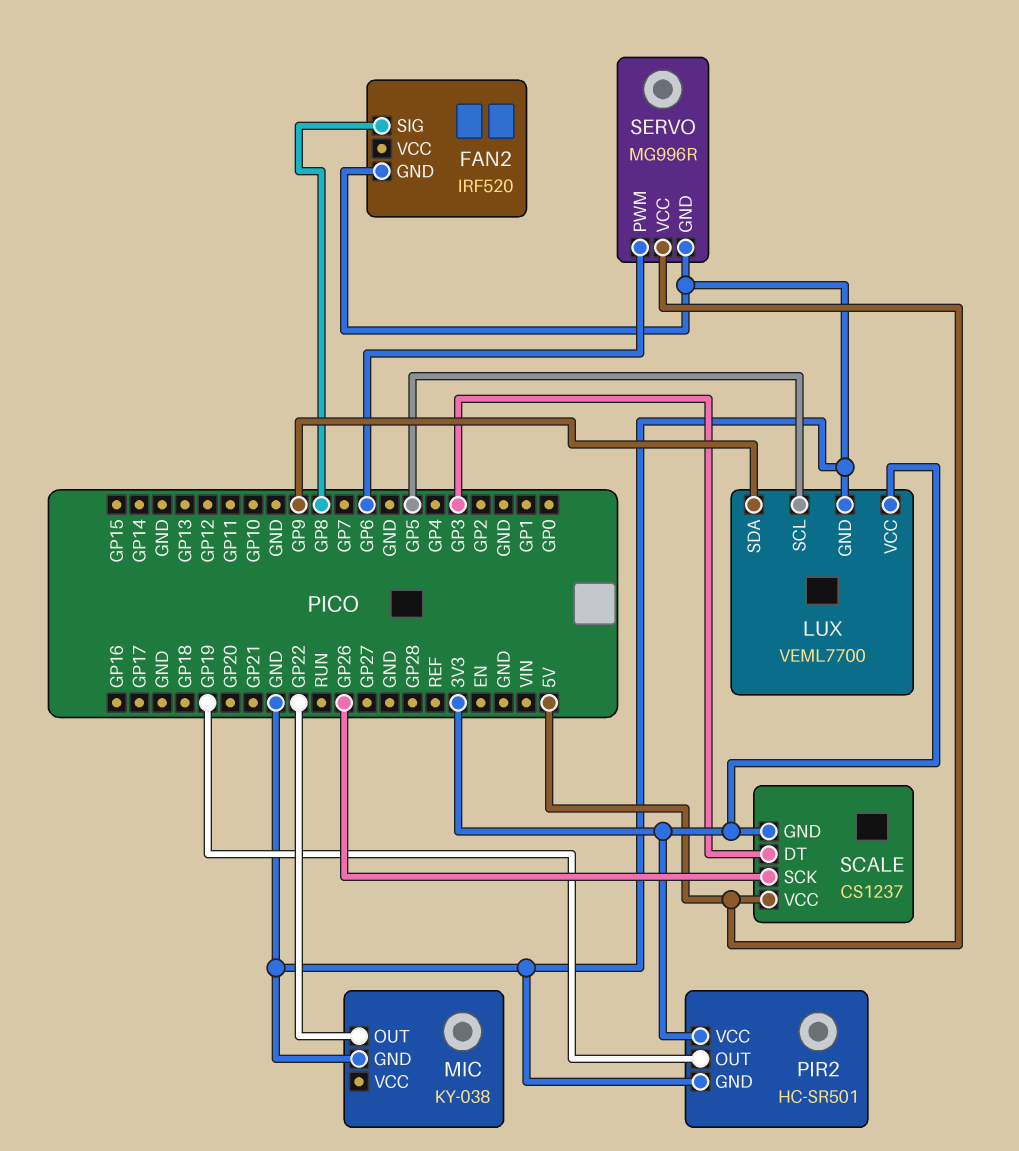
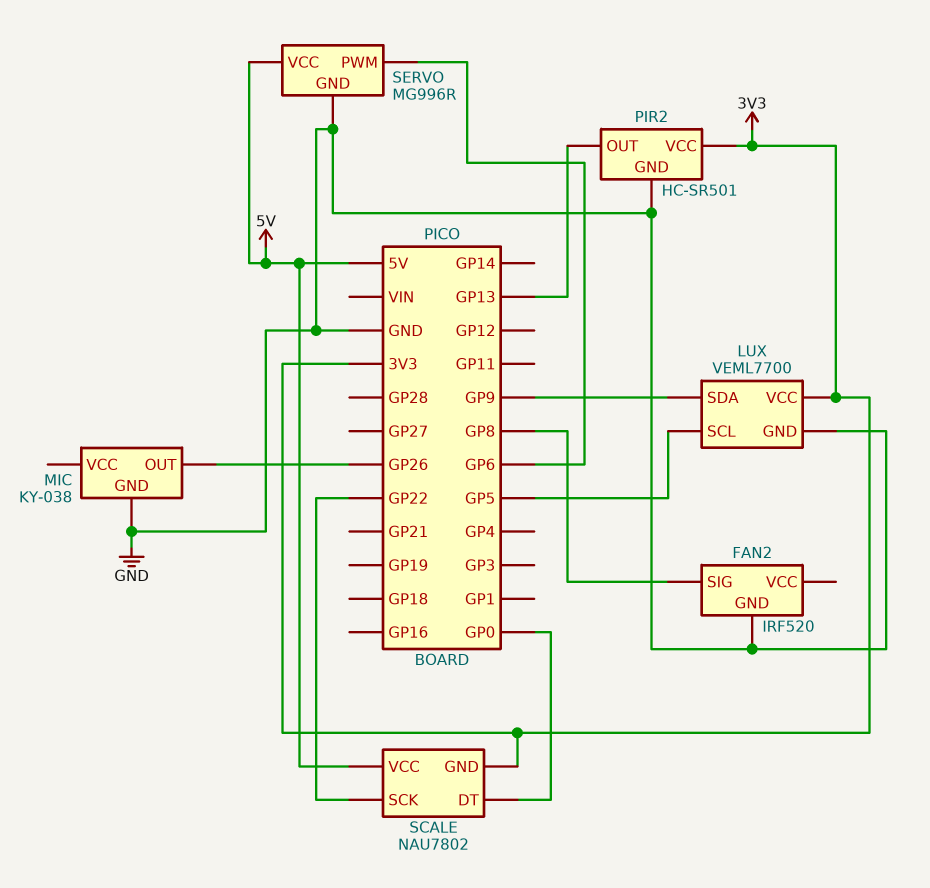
MIC pin OUT: GP22 -> GP26
PIR2 pin OUT: GP19 -> GP13
SCALE: CS1237 -> NAU7802
SCALE pin DT: GP3 -> GP0
SCALE pin SCK: GP26 -> GP22

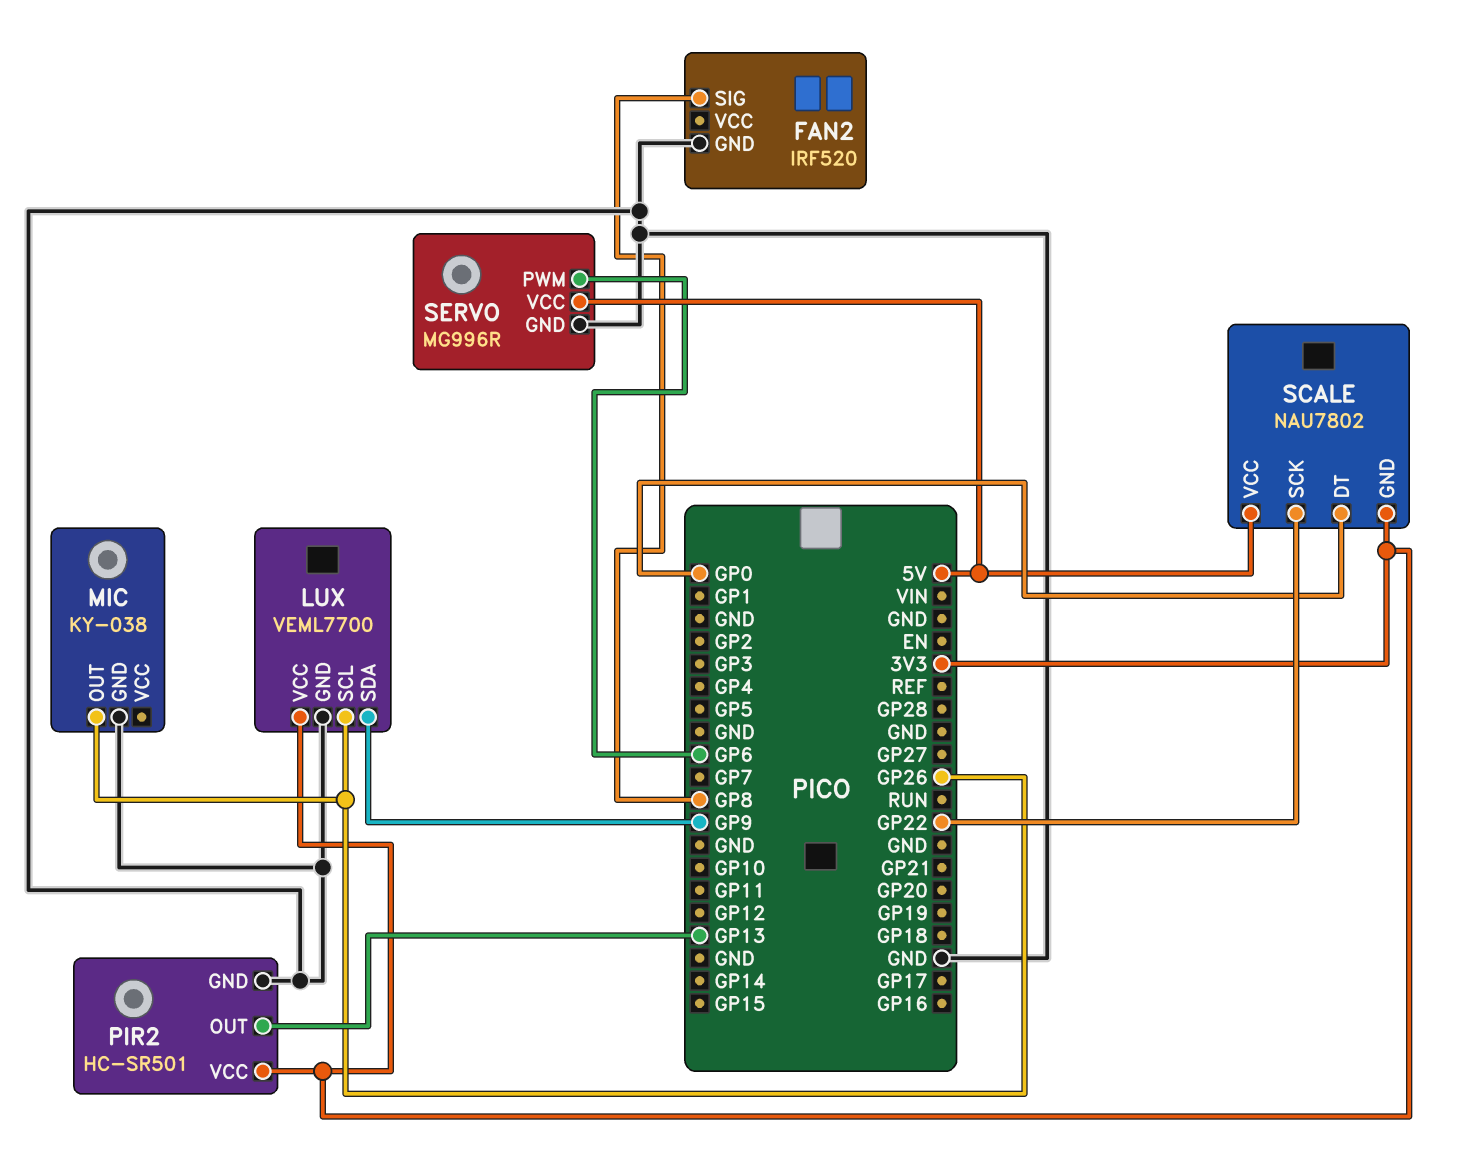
LUX pin SCL: GP5 -> GP26

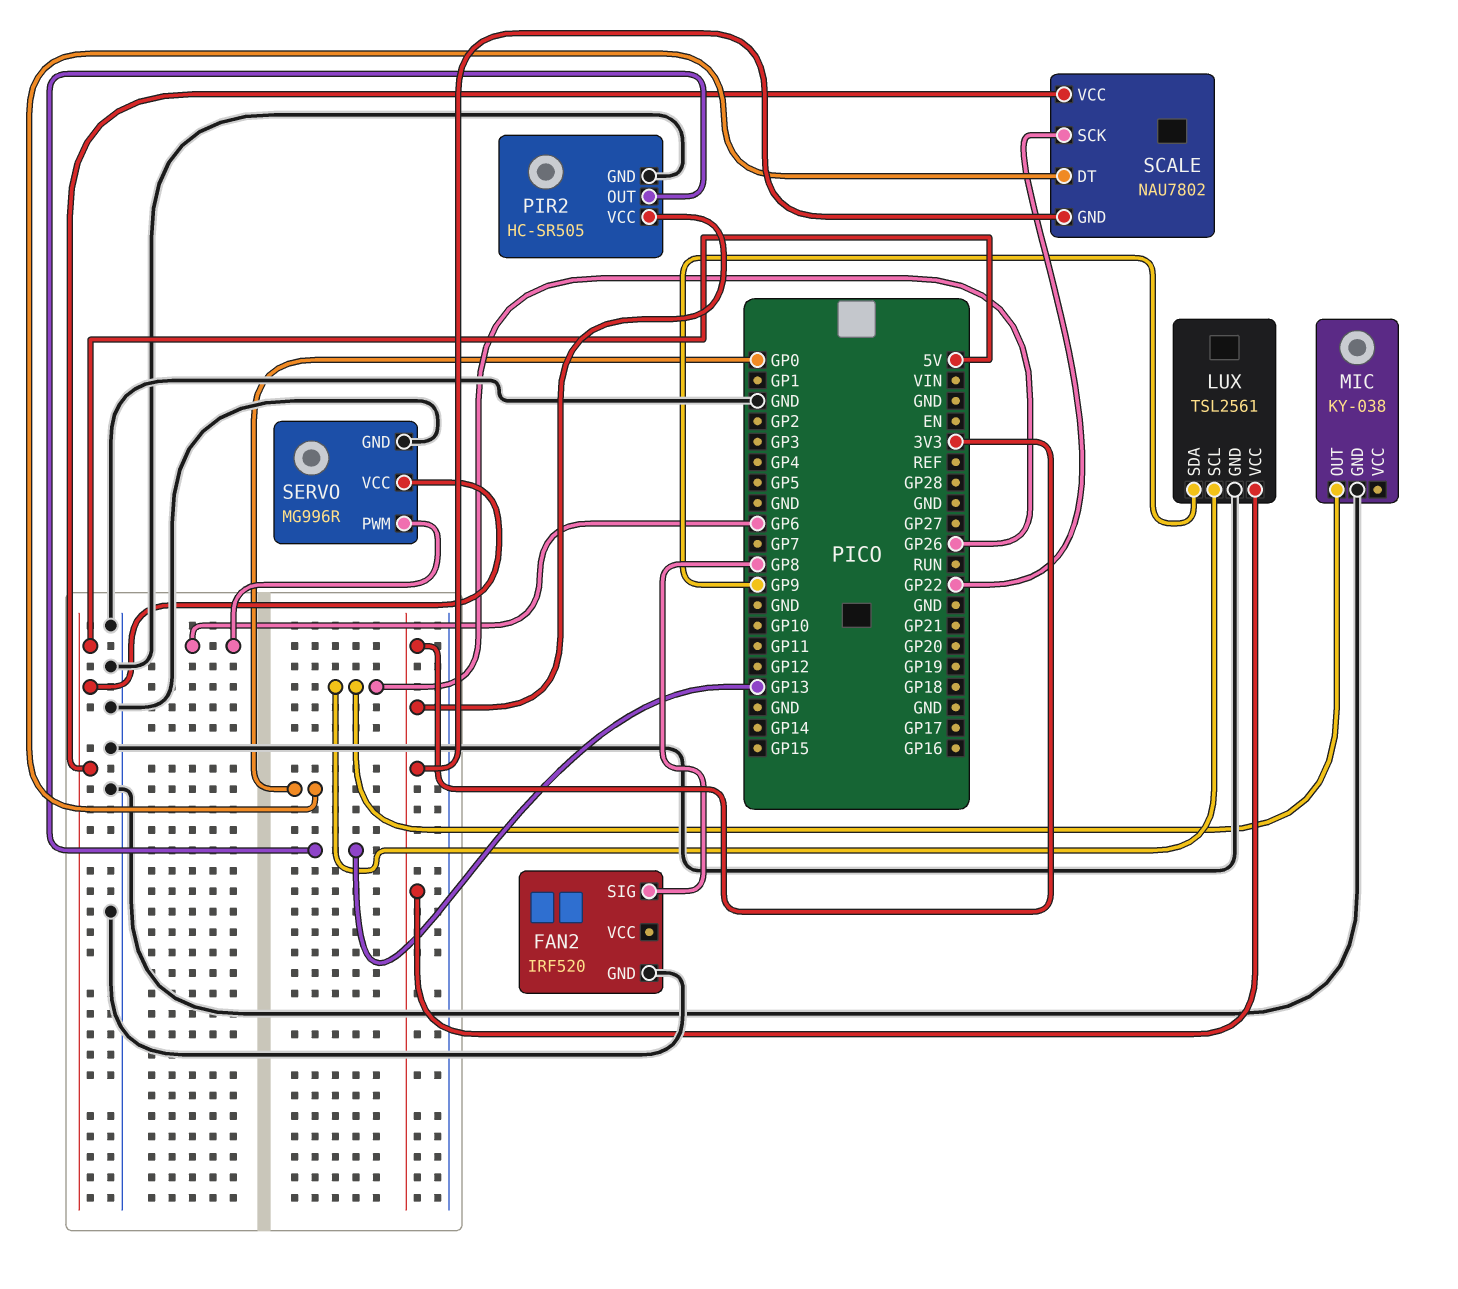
LUX: VEML7700 -> TSL2561
PIR2: HC-SR501 -> HC-SR505

